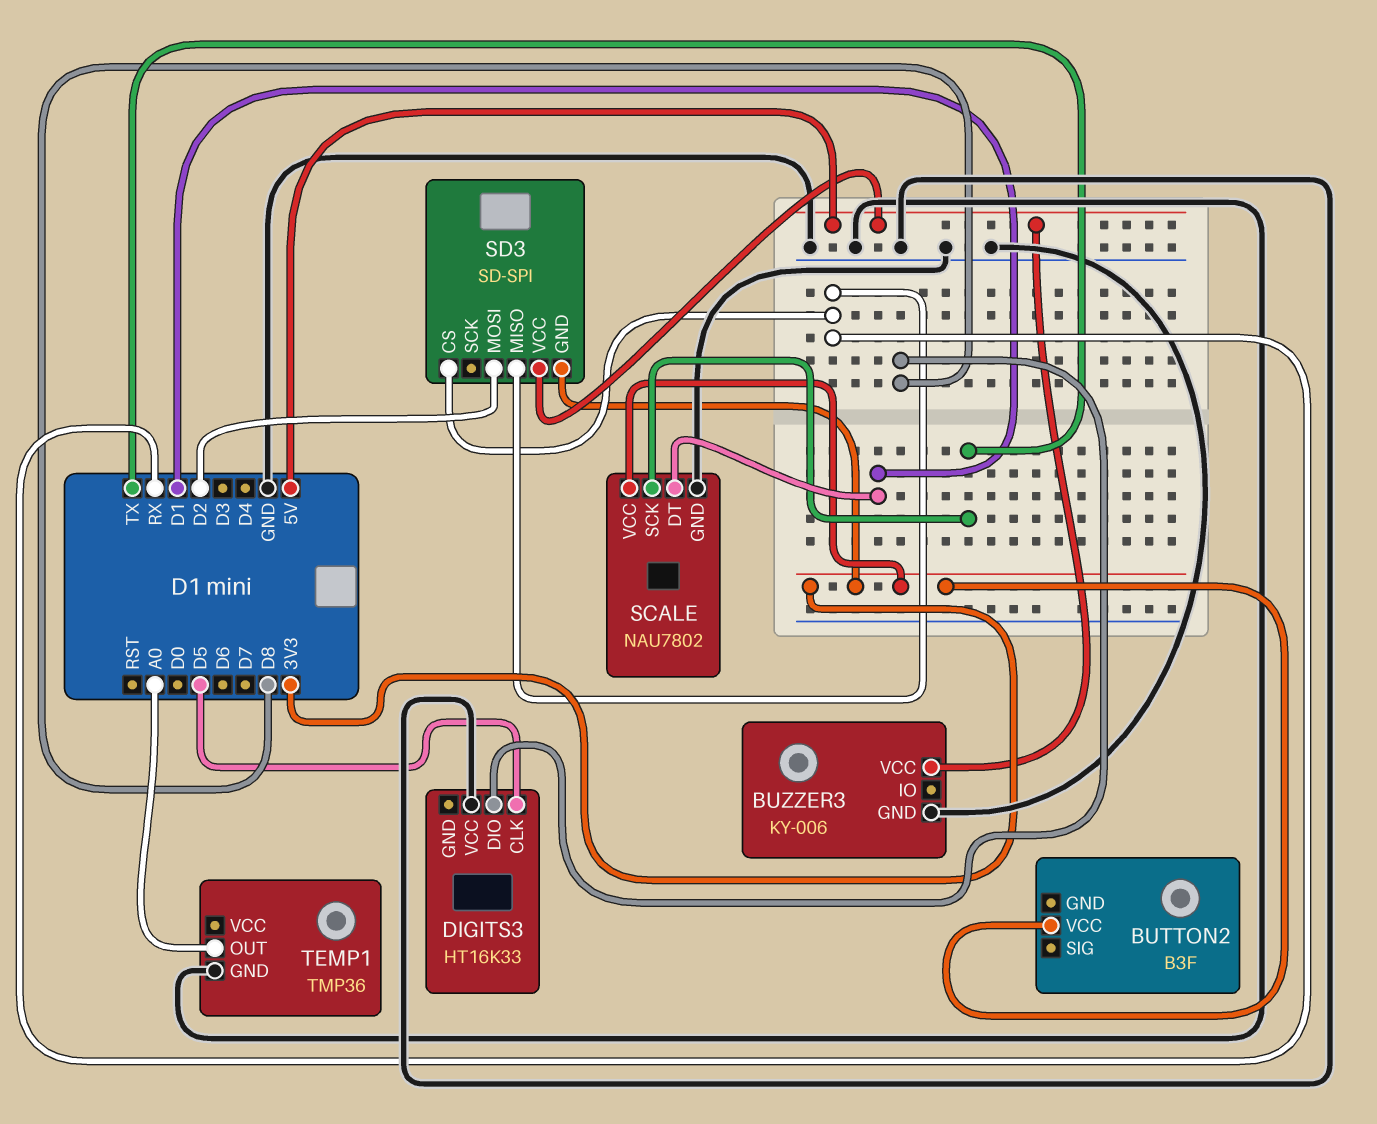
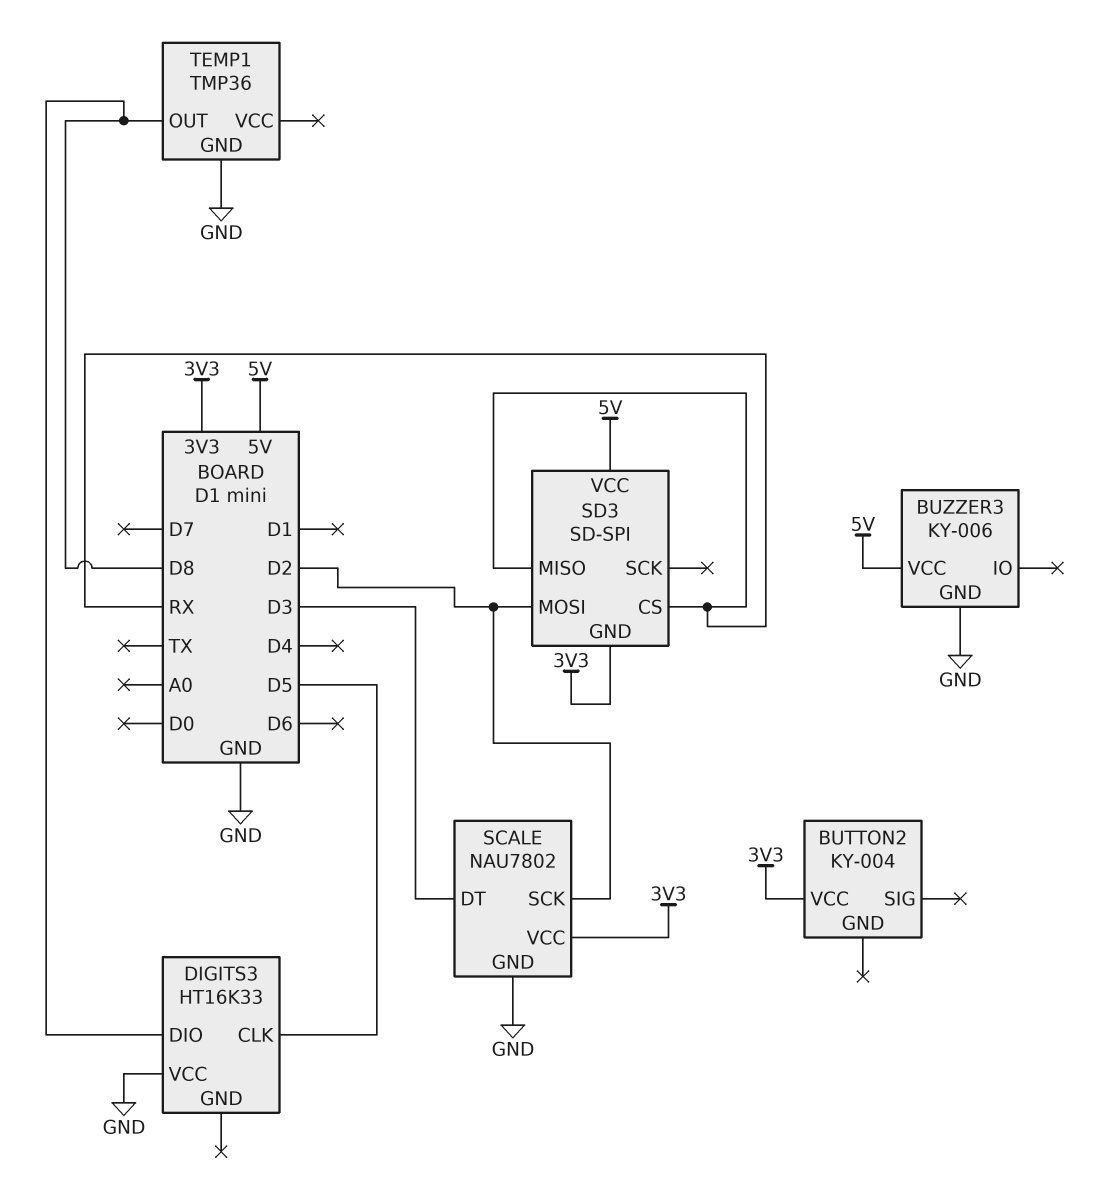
BUTTON2: B3F -> KY-004
SCALE pin DT: D1 -> D3
SCALE pin SCK: TX -> D2
TEMP1 pin OUT: A0 -> D8

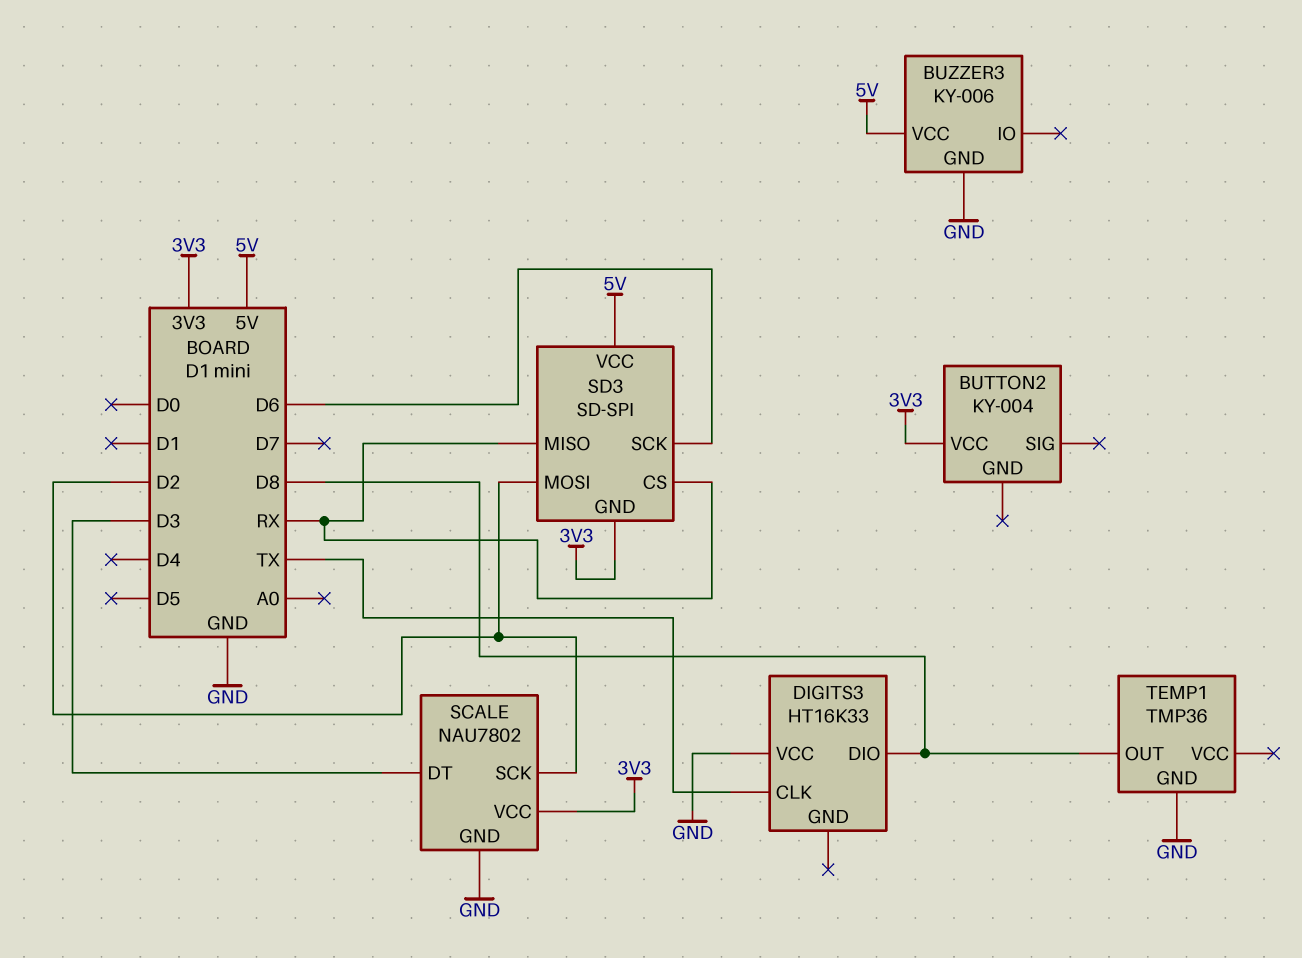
DIGITS3 pin CLK: D5 -> TX
SD3 pin SCK: none -> D6

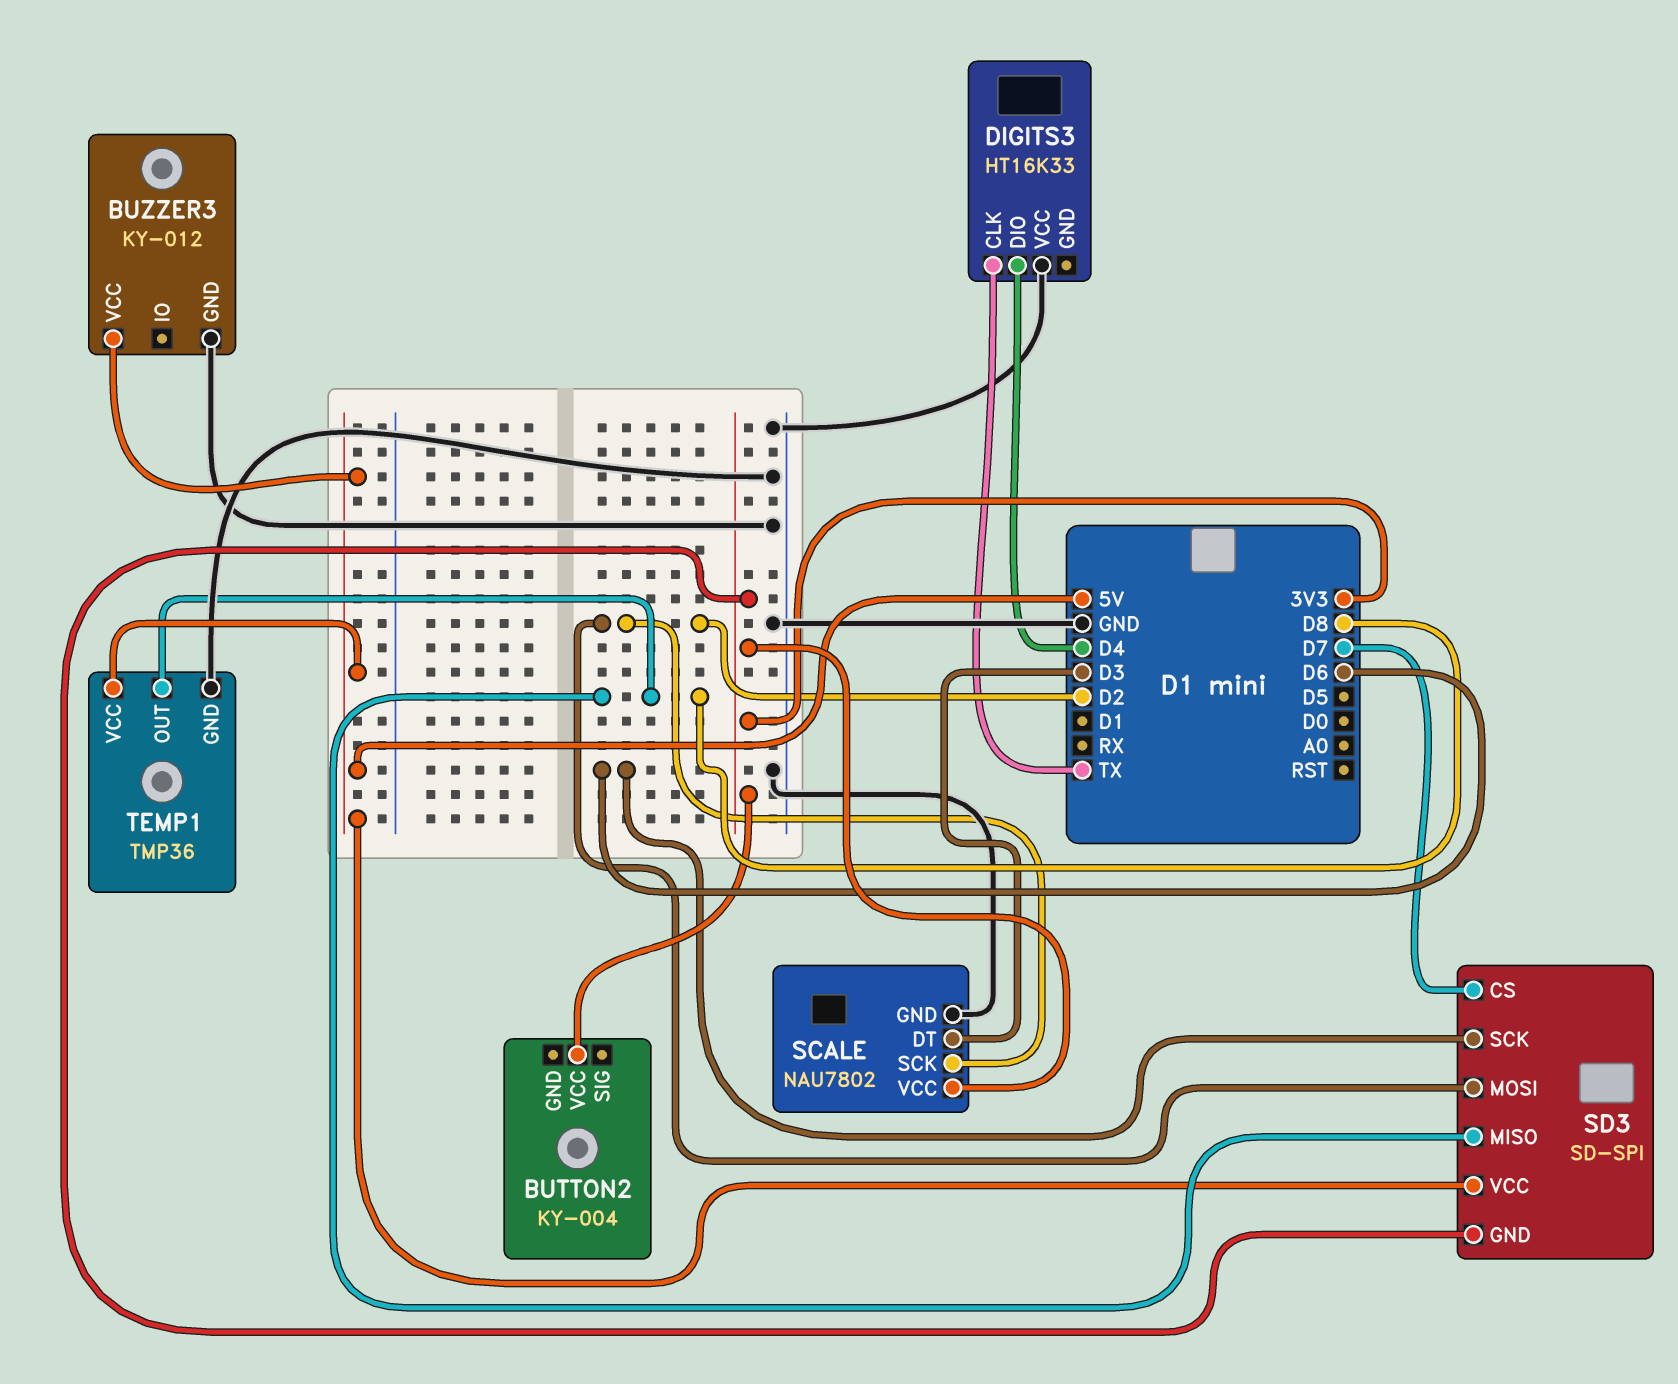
BUZZER3: KY-006 -> KY-012
DIGITS3 pin DIO: D8 -> D4
SD3 pin CS: RX -> D7
SD3 pin MISO: RX -> D8
TEMP1 pin VCC: none -> 5V

